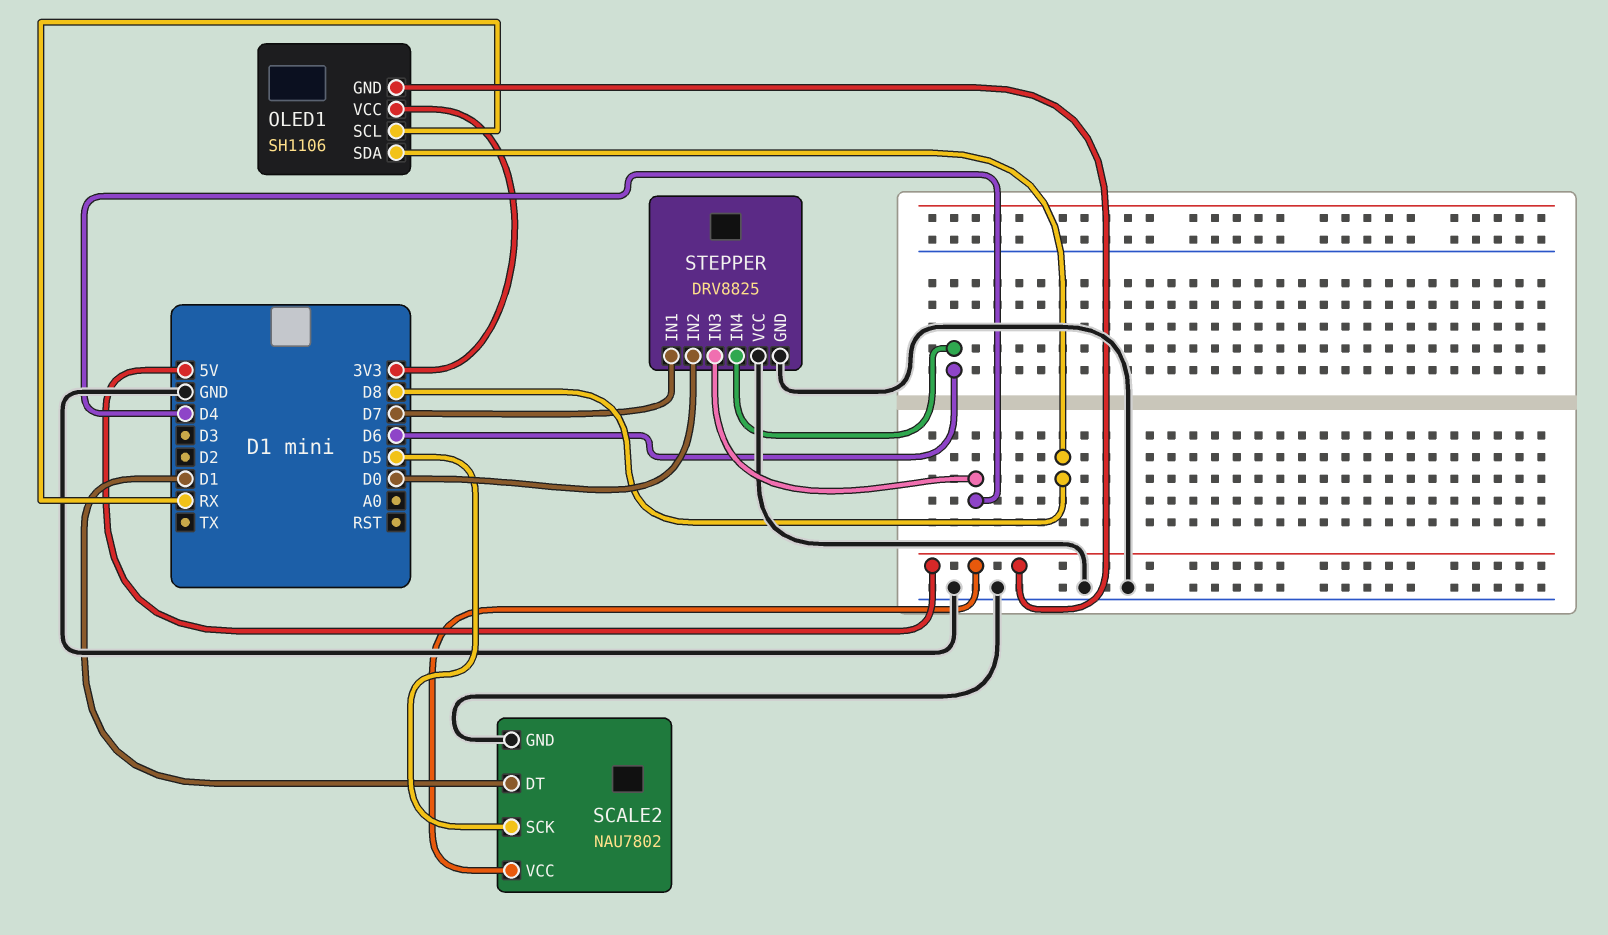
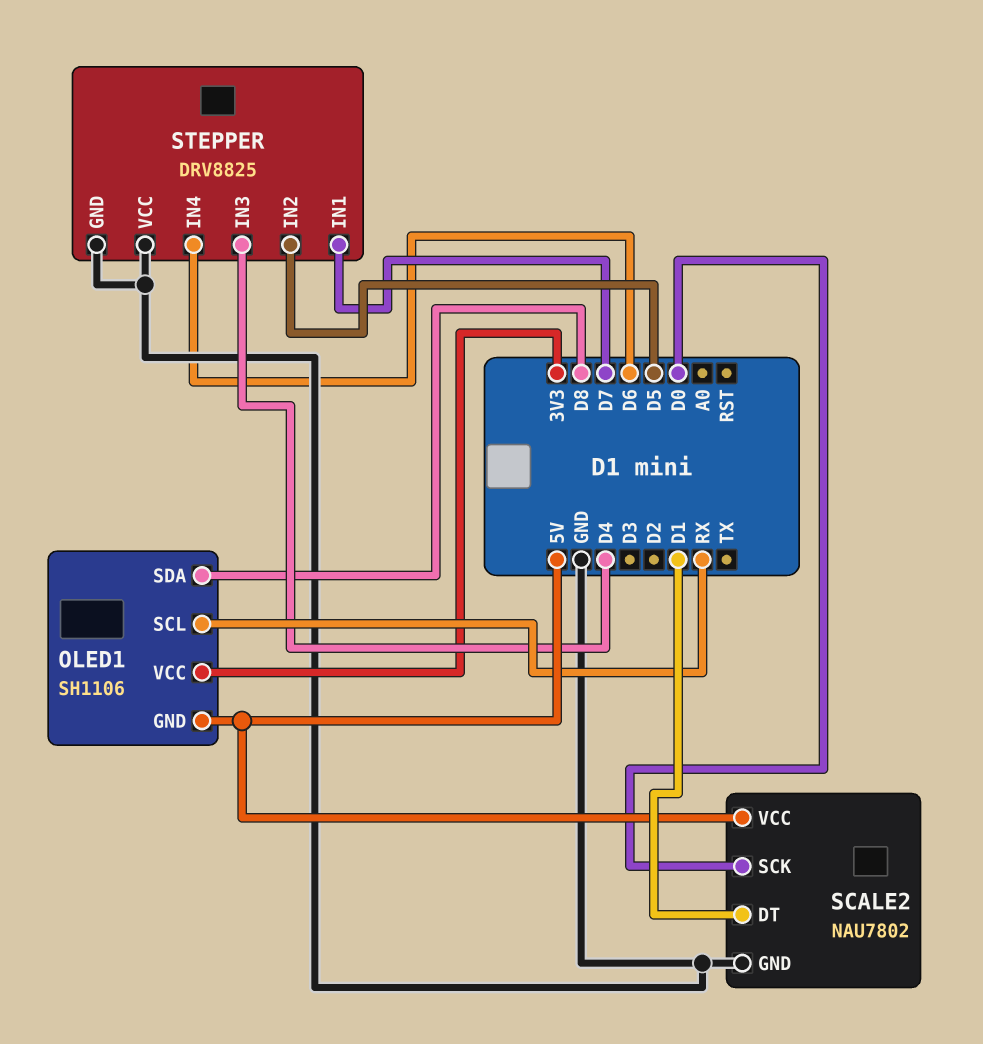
SCALE2 pin SCK: D5 -> D0
STEPPER pin IN2: D0 -> D5

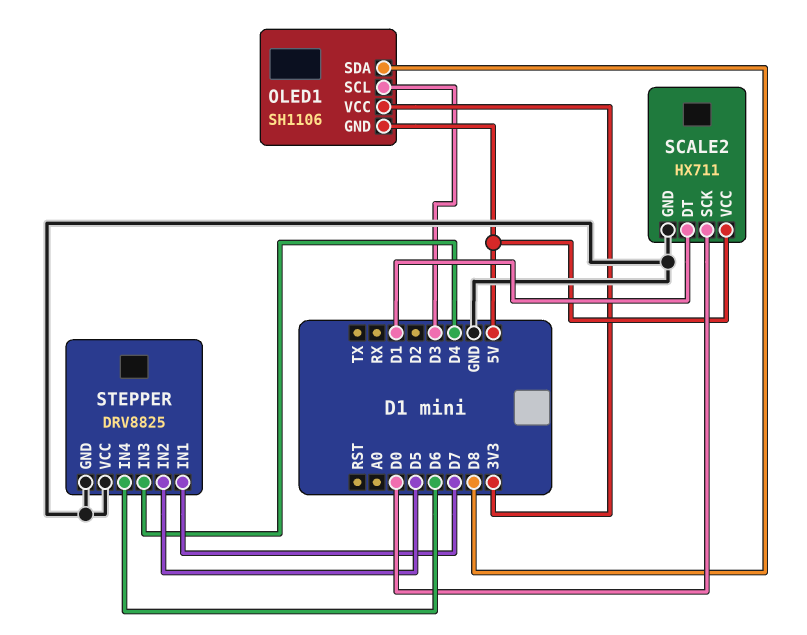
OLED1 pin SCL: RX -> D3
SCALE2: NAU7802 -> HX711

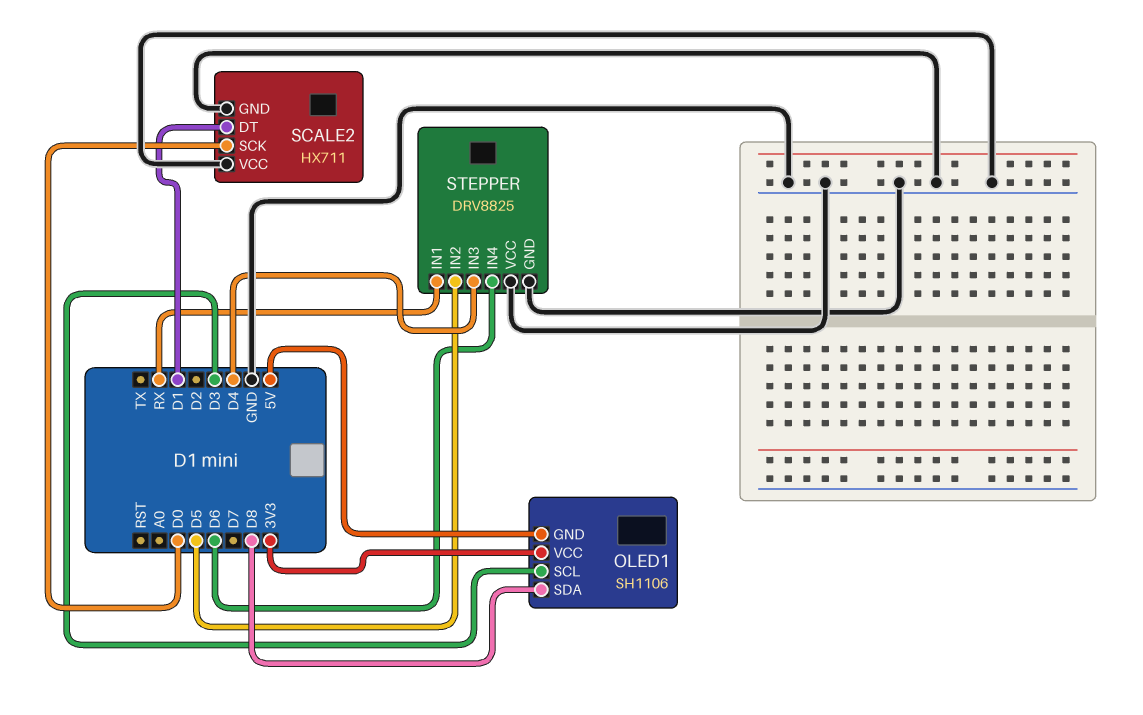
SCALE2 pin VCC: 5V -> GND
STEPPER pin IN1: D7 -> RX

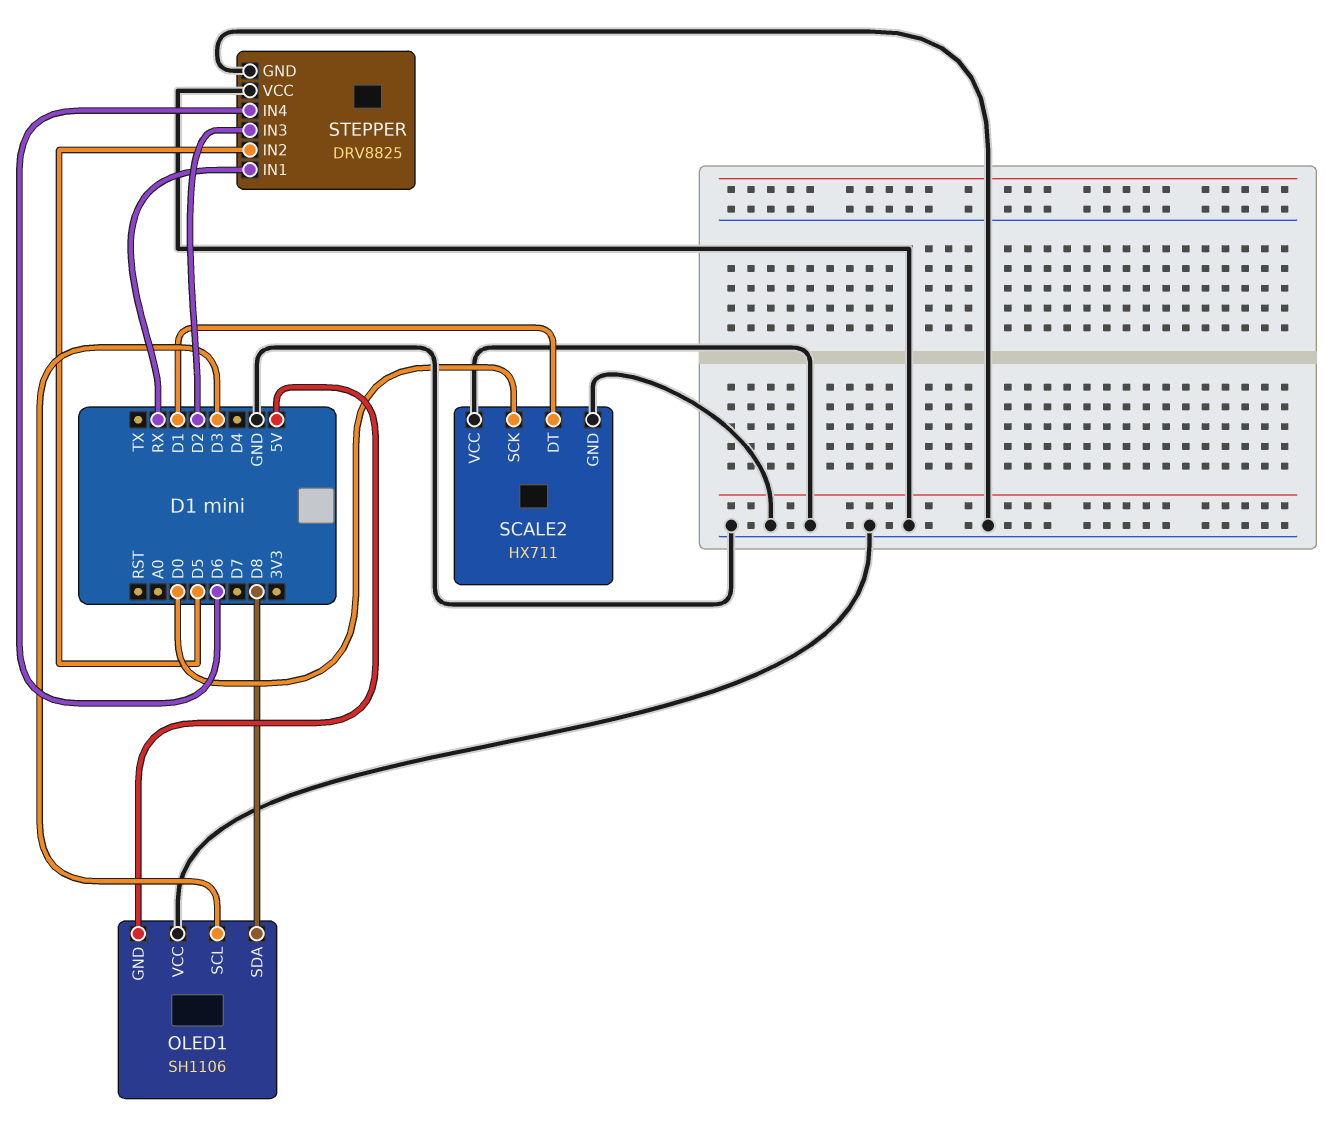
OLED1 pin VCC: 3V3 -> GND
STEPPER pin IN3: D4 -> D2

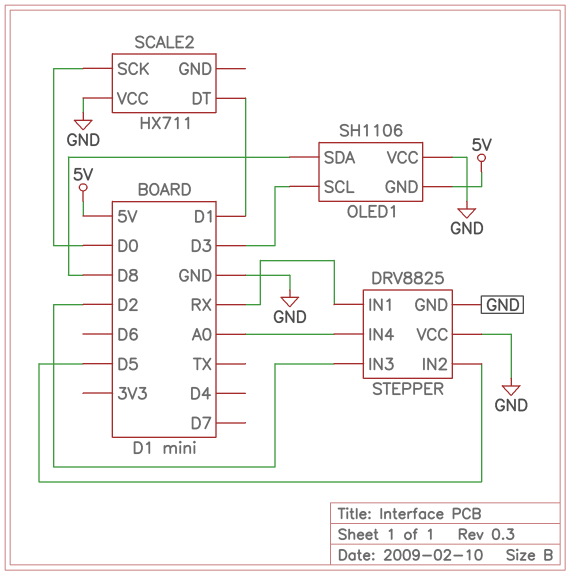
SCALE2 pin GND: GND -> none
STEPPER pin IN4: D6 -> A0

